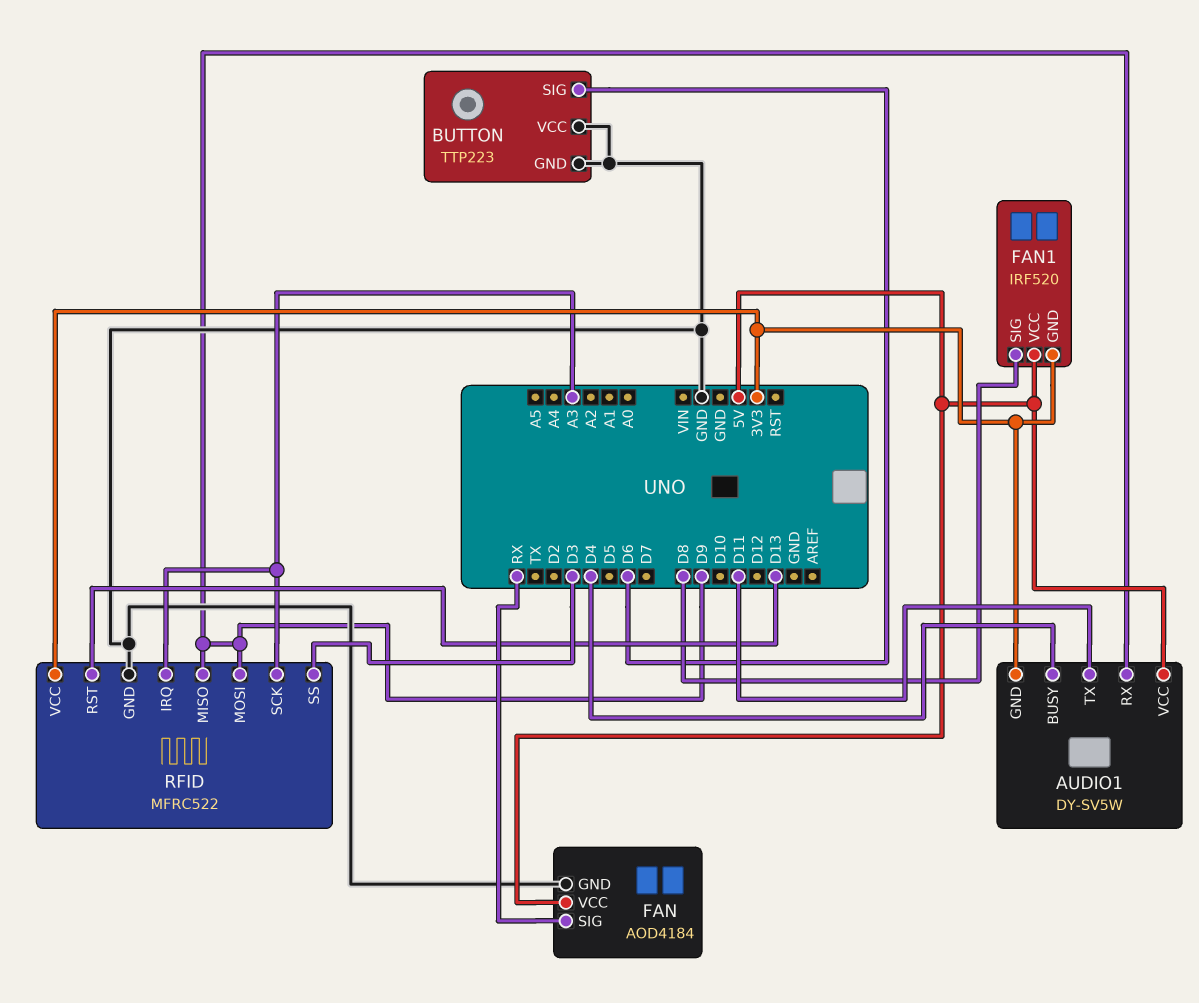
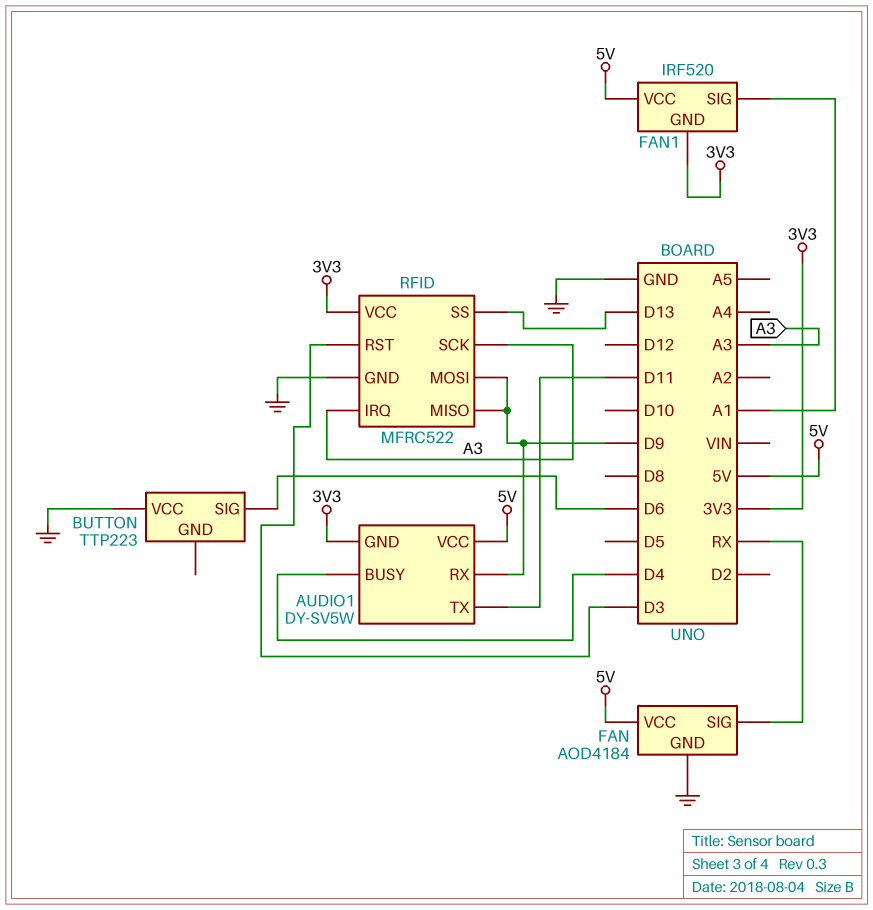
BUTTON pin GND: GND -> none
FAN1 pin SIG: D8 -> A1
RFID pin RST: D13 -> D3
RFID pin SS: D3 -> D13

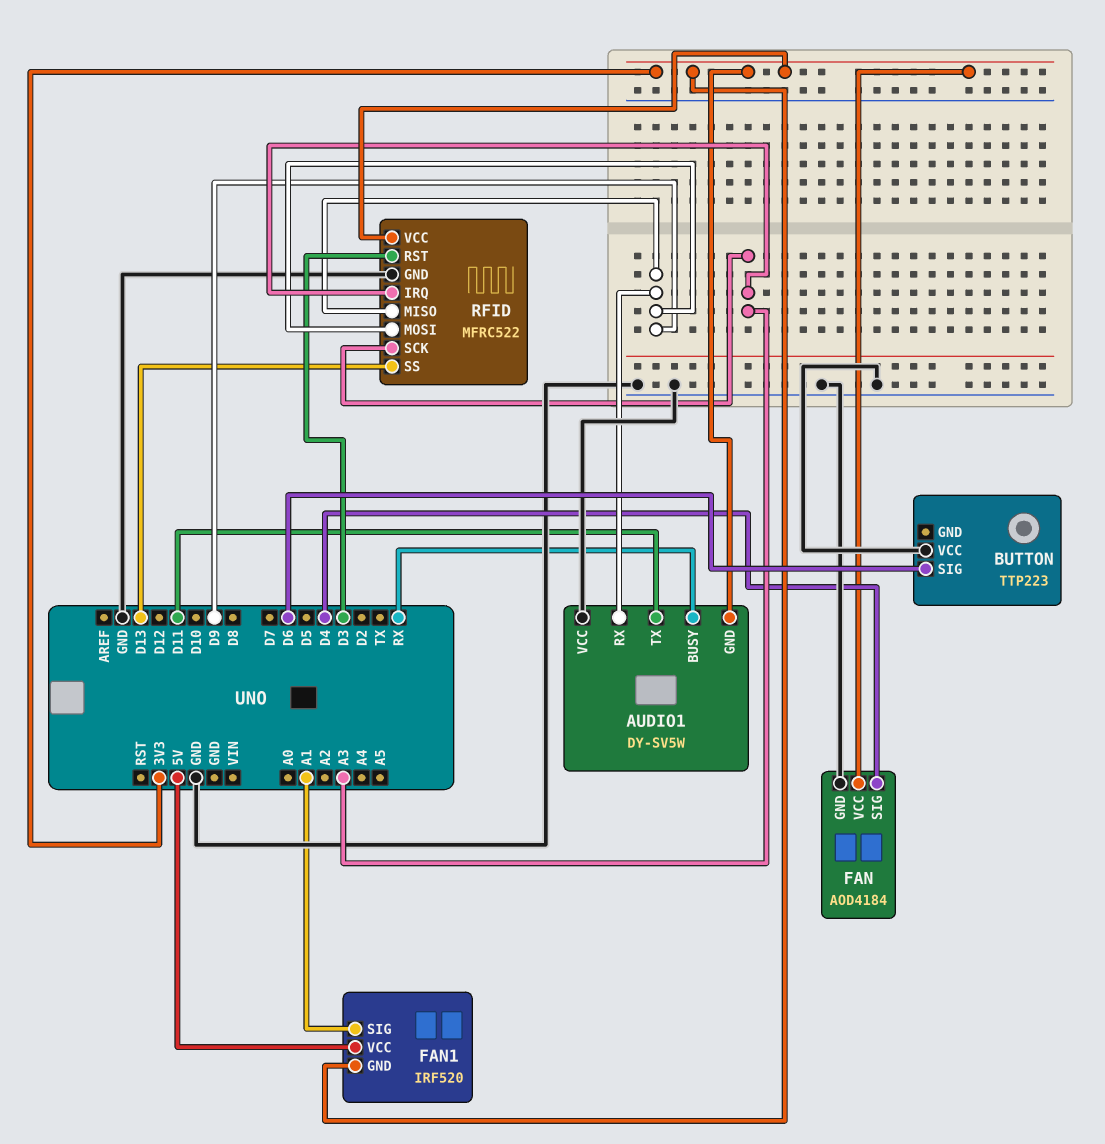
AUDIO1 pin BUSY: D4 -> RX
AUDIO1 pin VCC: 5V -> GND
FAN pin SIG: RX -> D4
FAN pin VCC: 5V -> 3V3

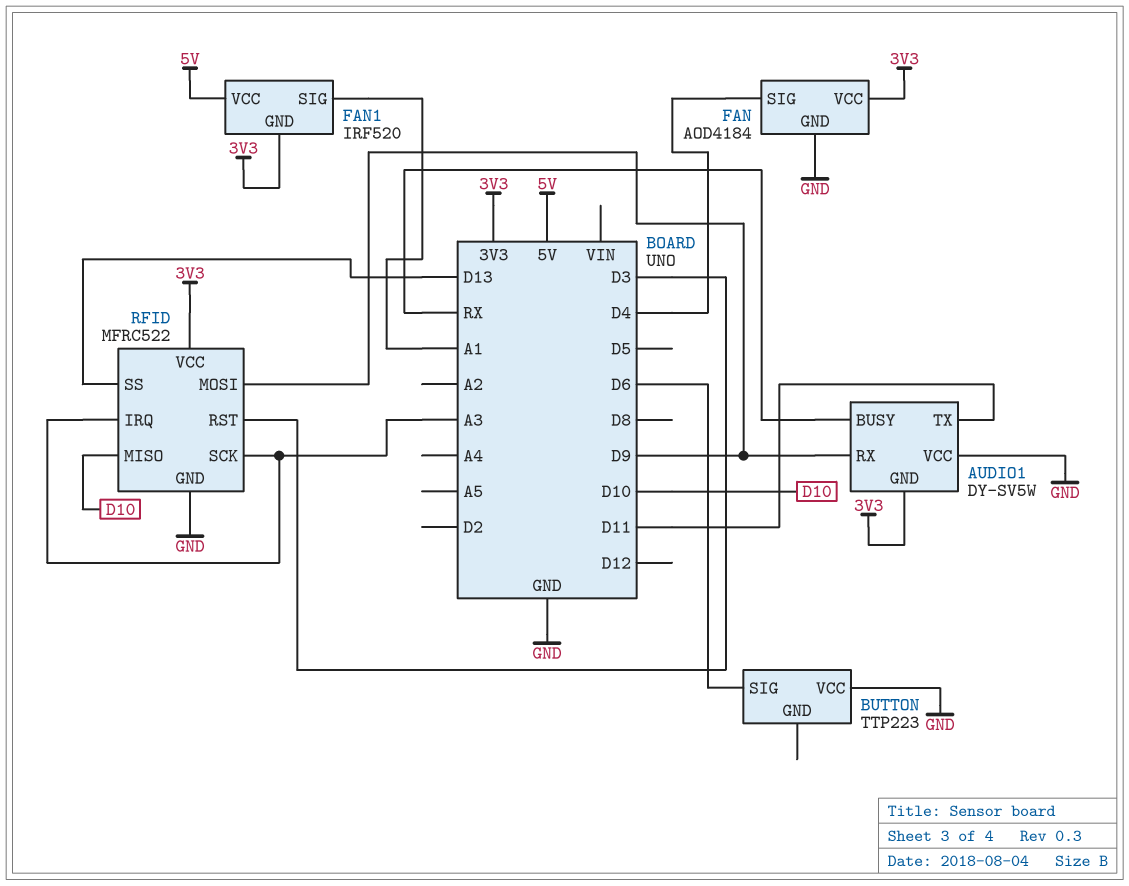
RFID pin MISO: D9 -> D10

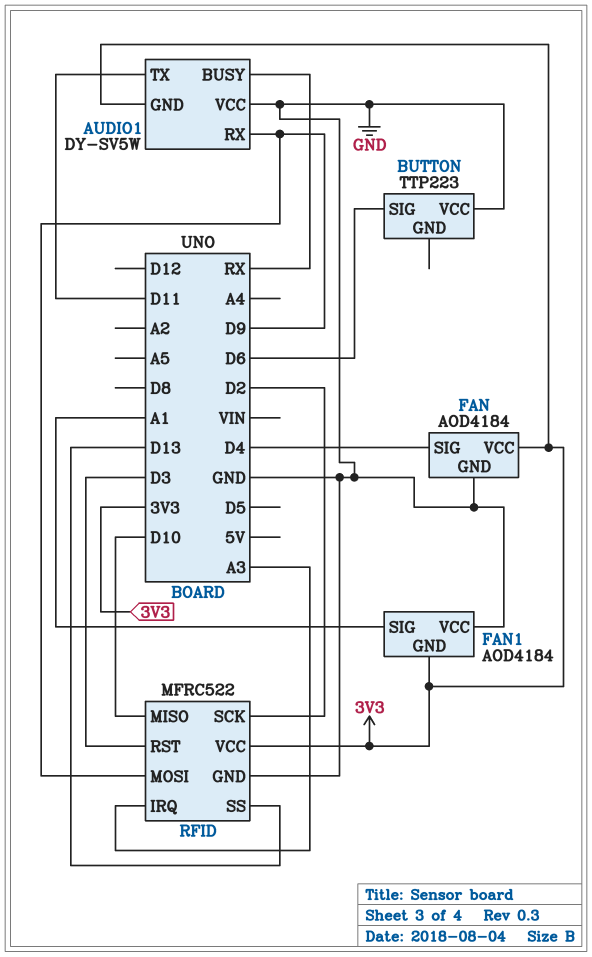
FAN1: IRF520 -> AOD4184
FAN1 pin VCC: 5V -> GND
RFID pin SCK: A3 -> D2

